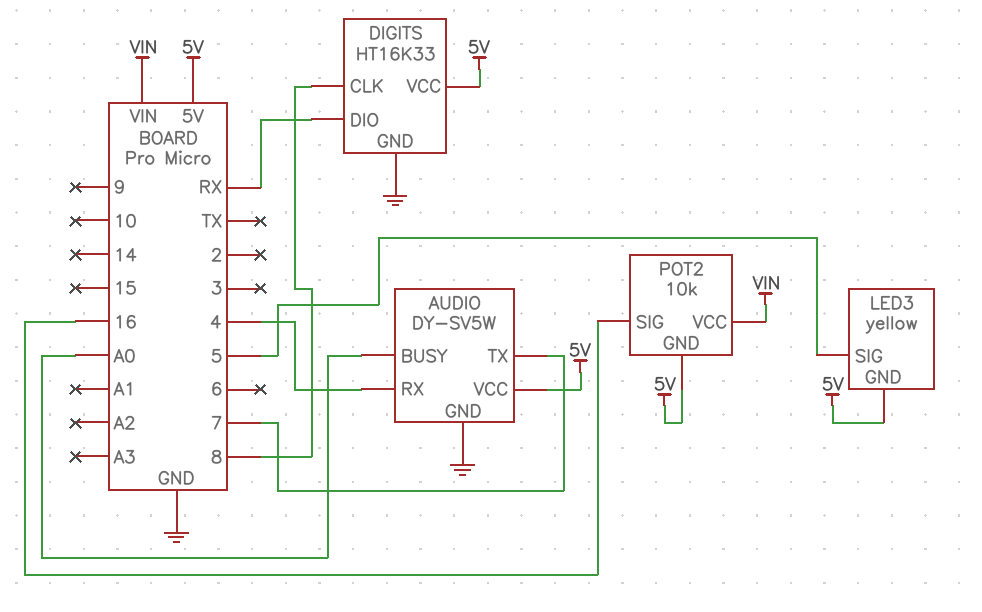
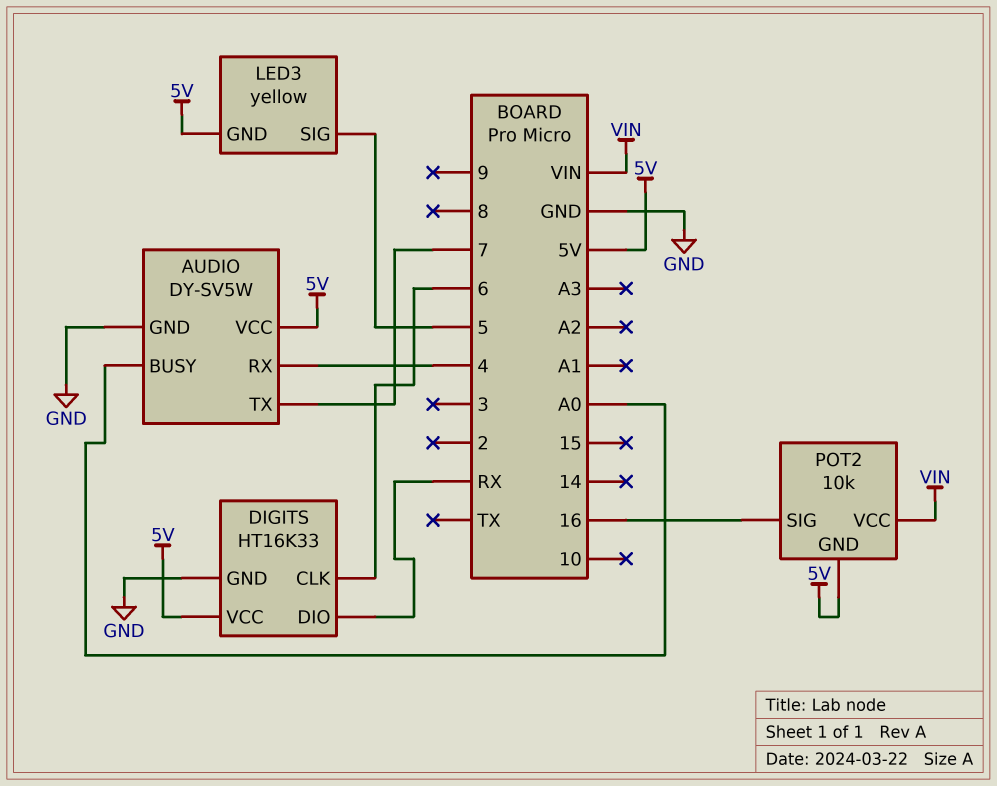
DIGITS pin CLK: 8 -> 6

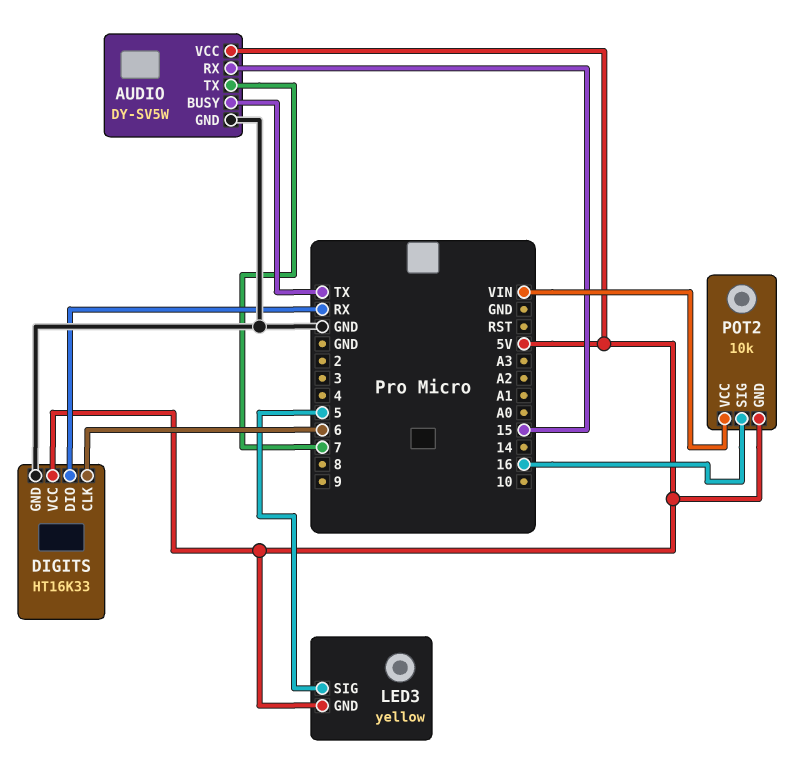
AUDIO pin BUSY: A0 -> TX
AUDIO pin RX: 4 -> 15

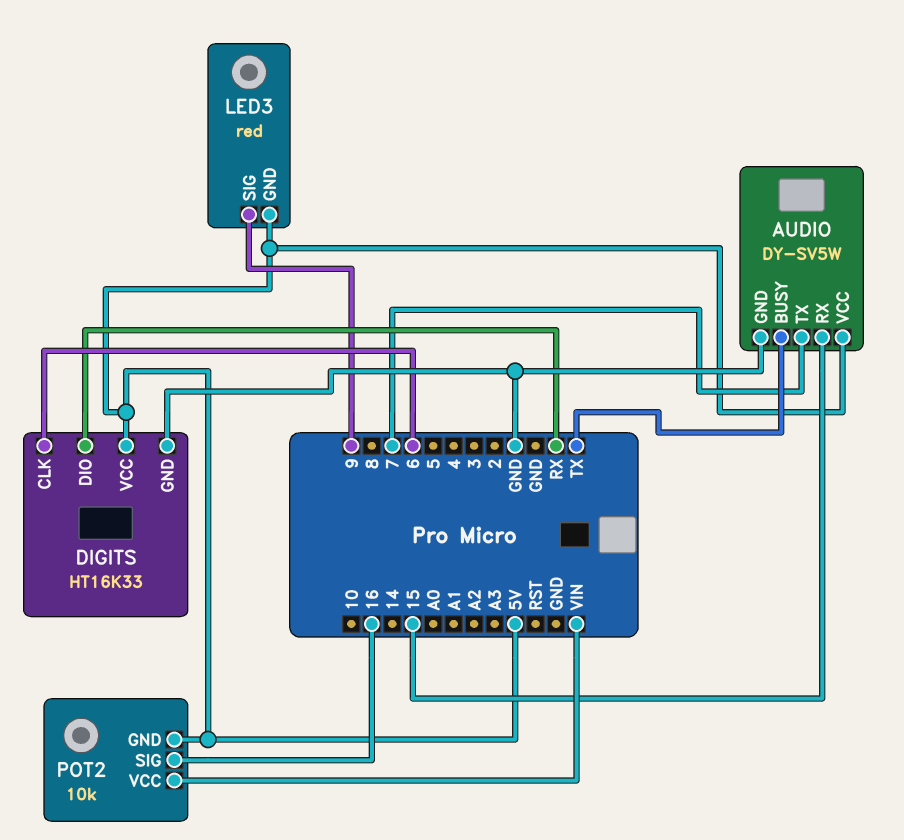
LED3: yellow -> red
LED3 pin SIG: 5 -> 9

